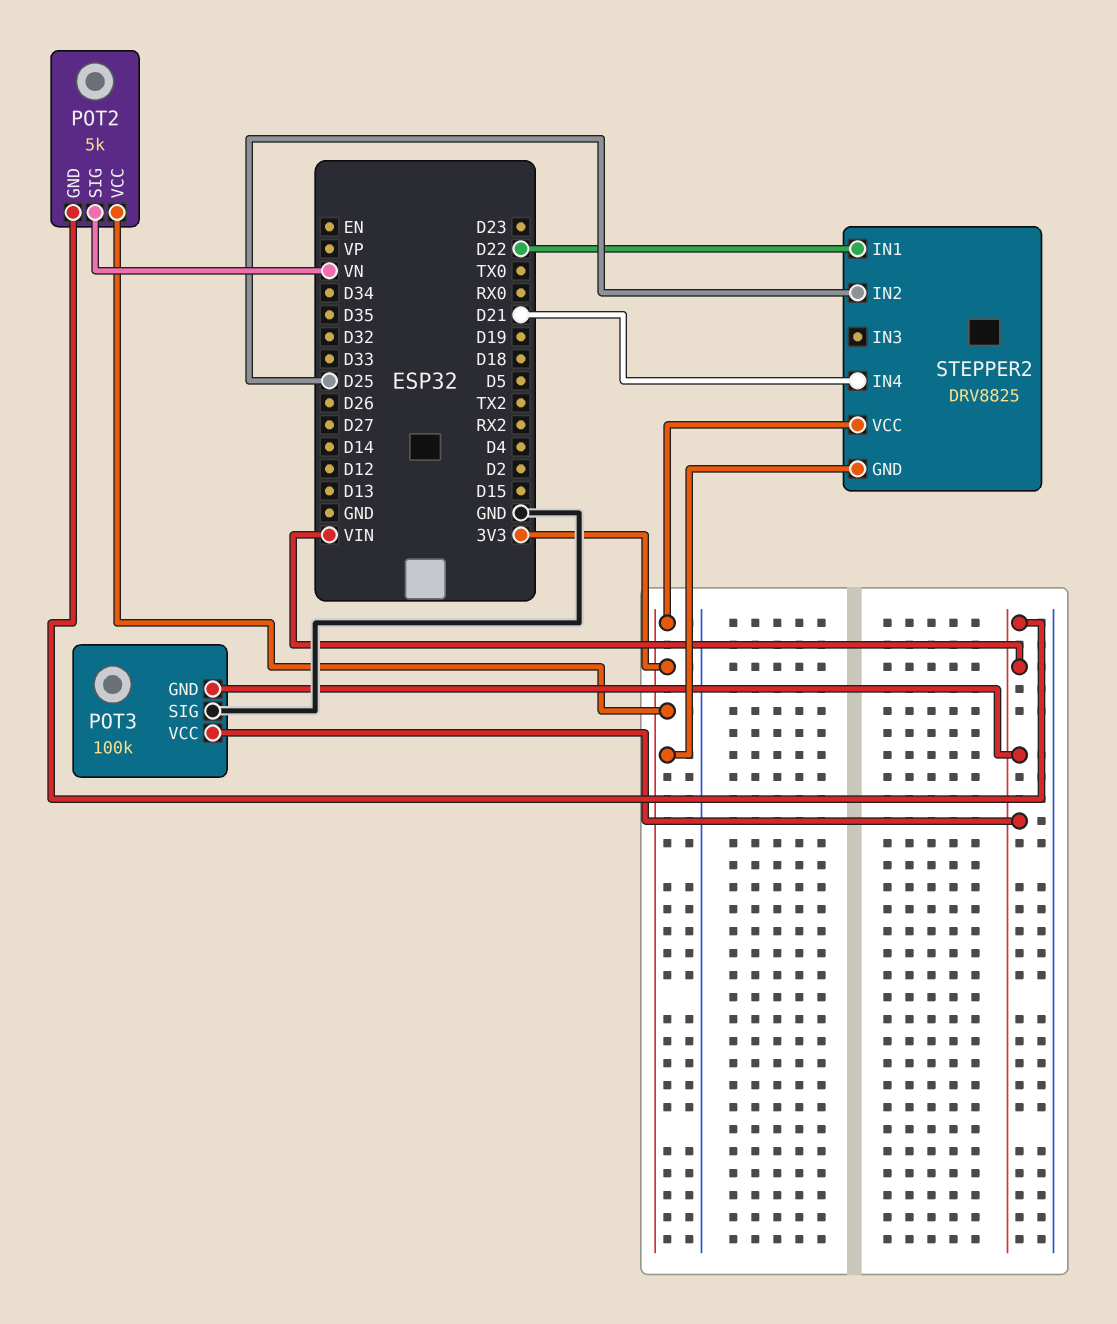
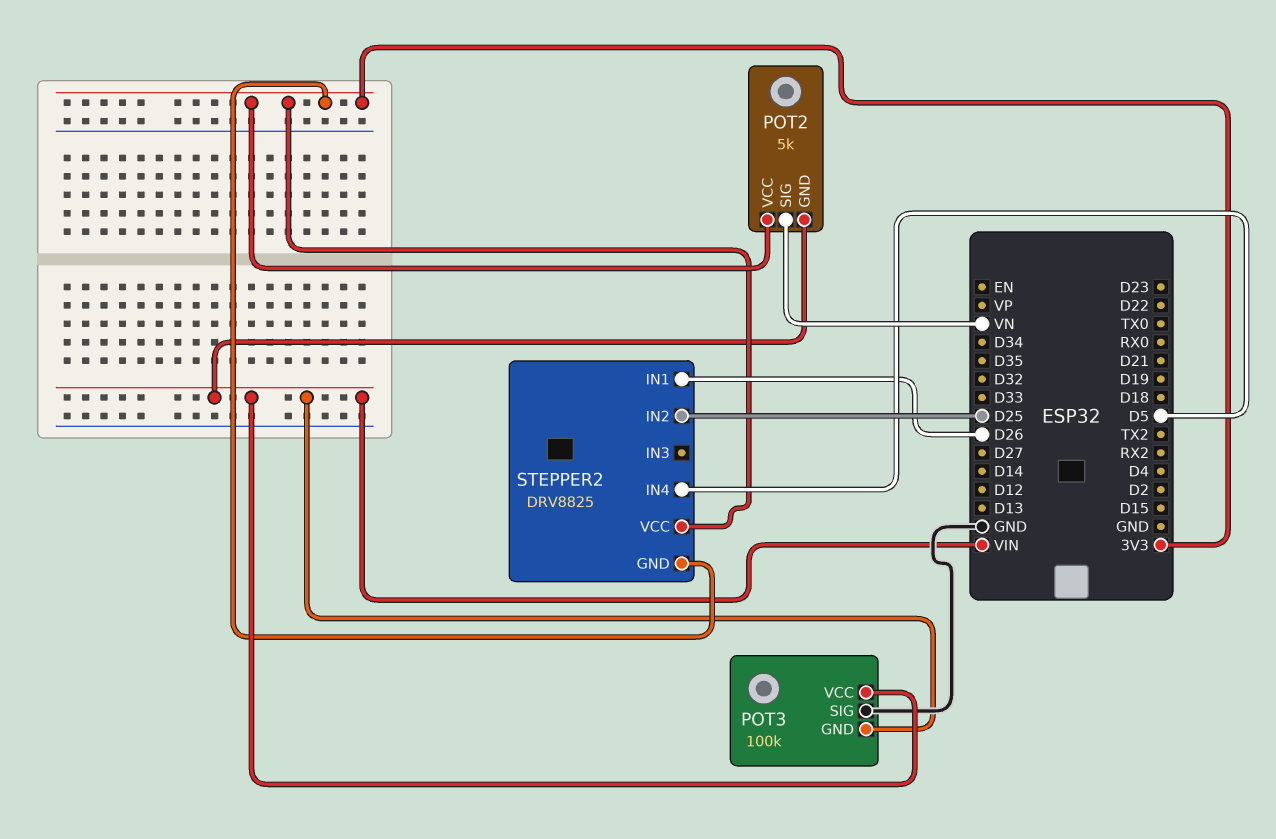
STEPPER2 pin IN1: D22 -> D26
STEPPER2 pin IN4: D21 -> D5

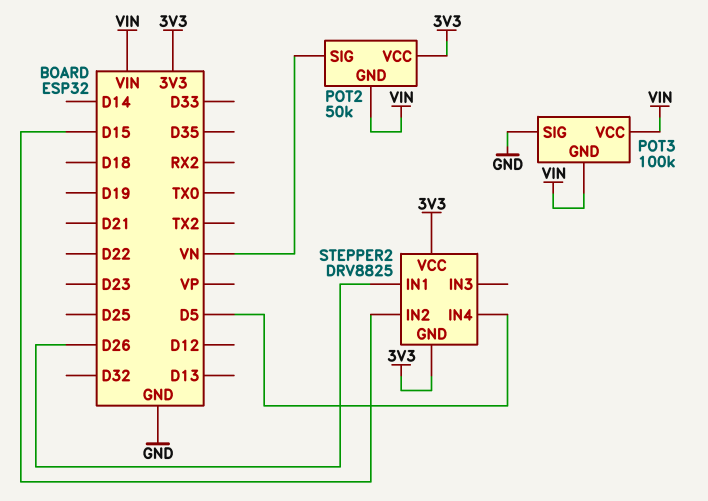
POT2: 5k -> 50k
STEPPER2 pin IN2: D25 -> D15

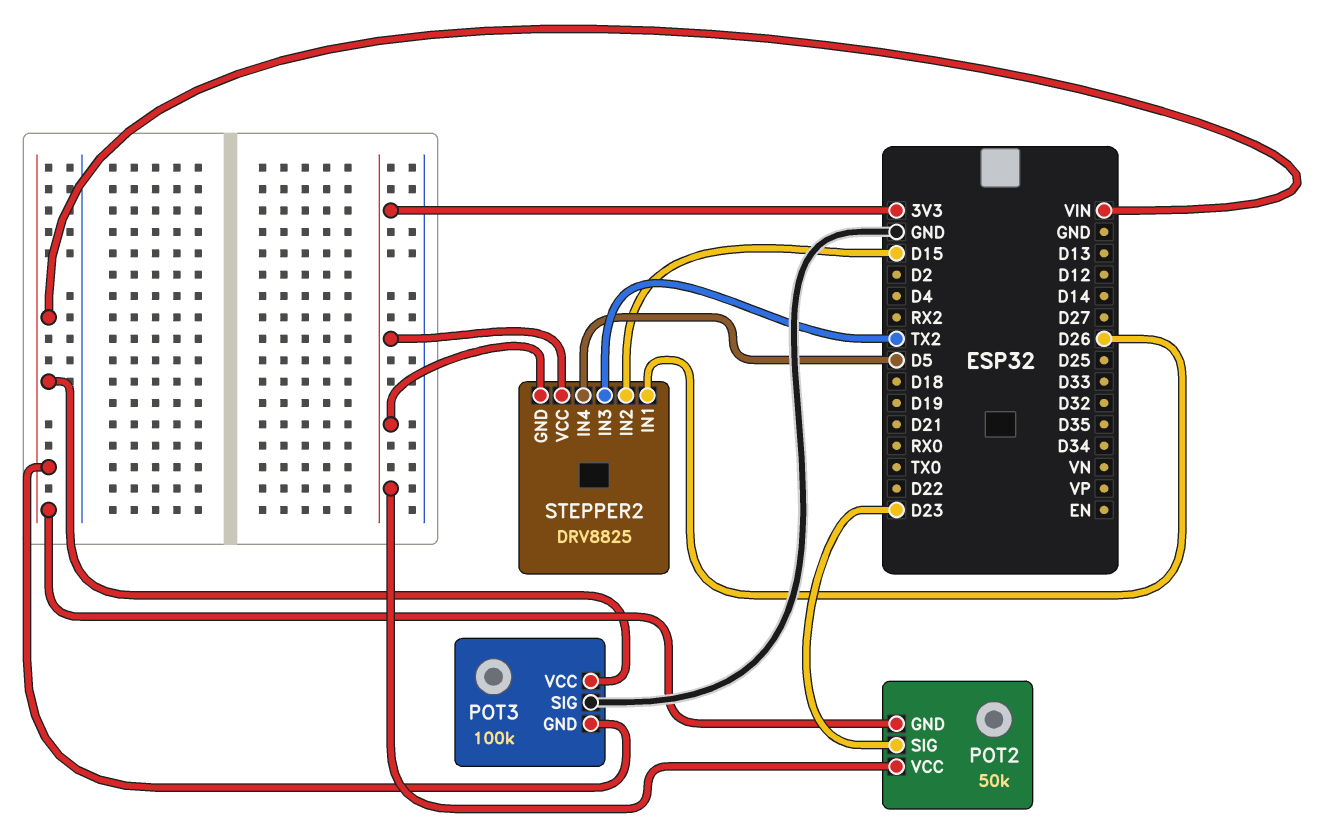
POT2 pin SIG: VN -> D23
STEPPER2 pin IN3: none -> TX2

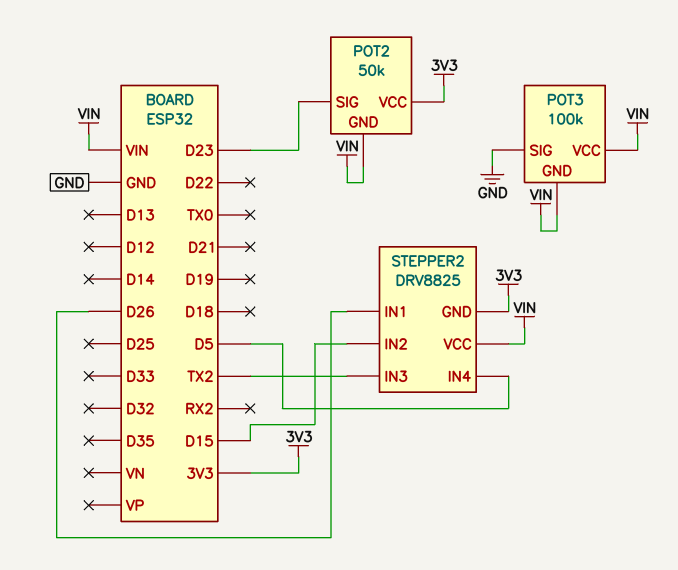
STEPPER2 pin VCC: 3V3 -> VIN

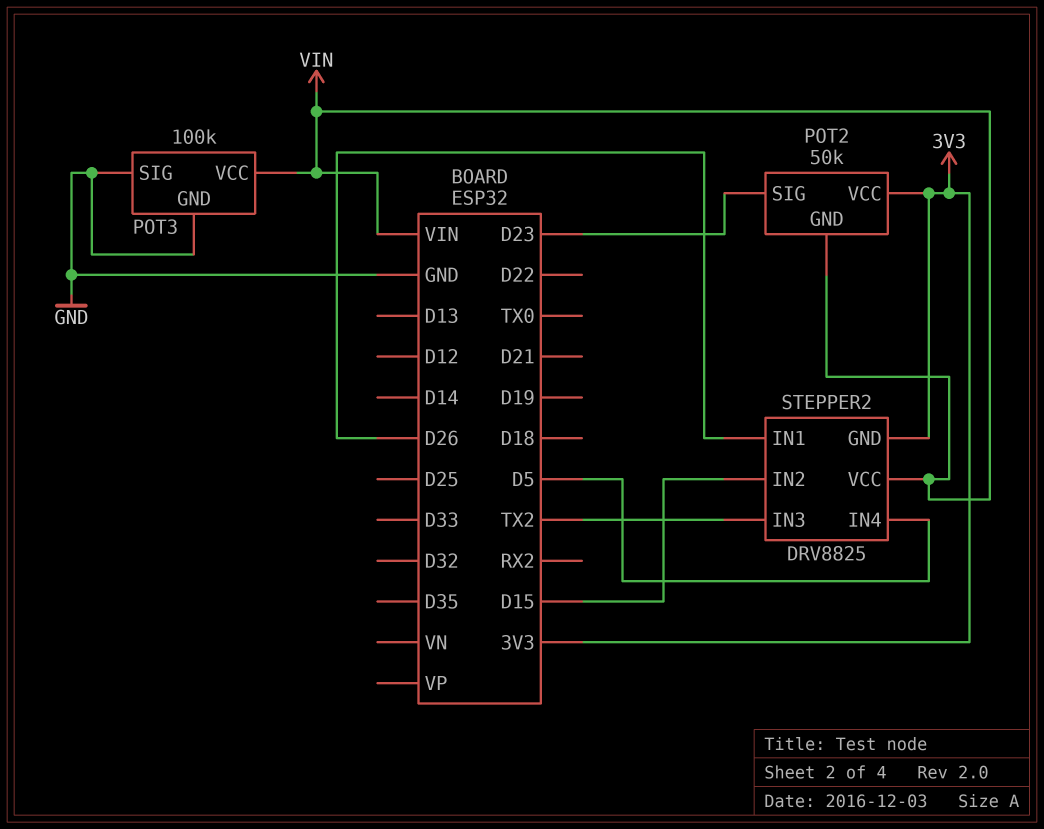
POT3 pin GND: VIN -> GND

